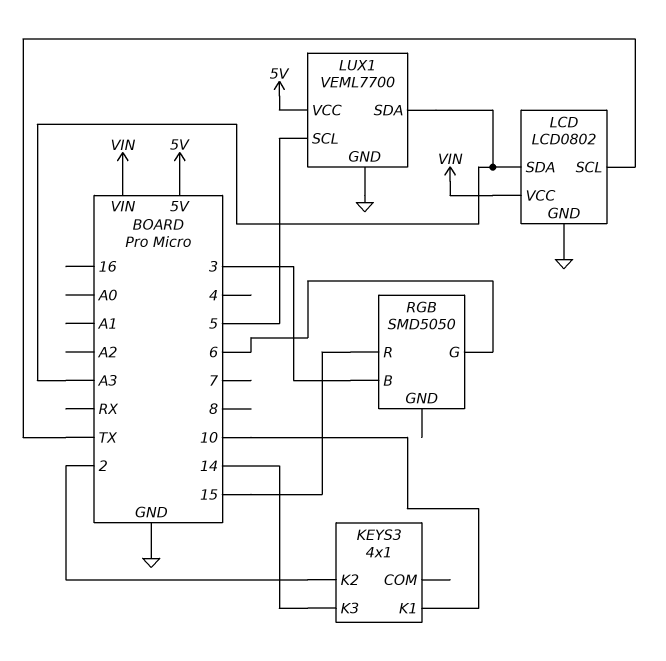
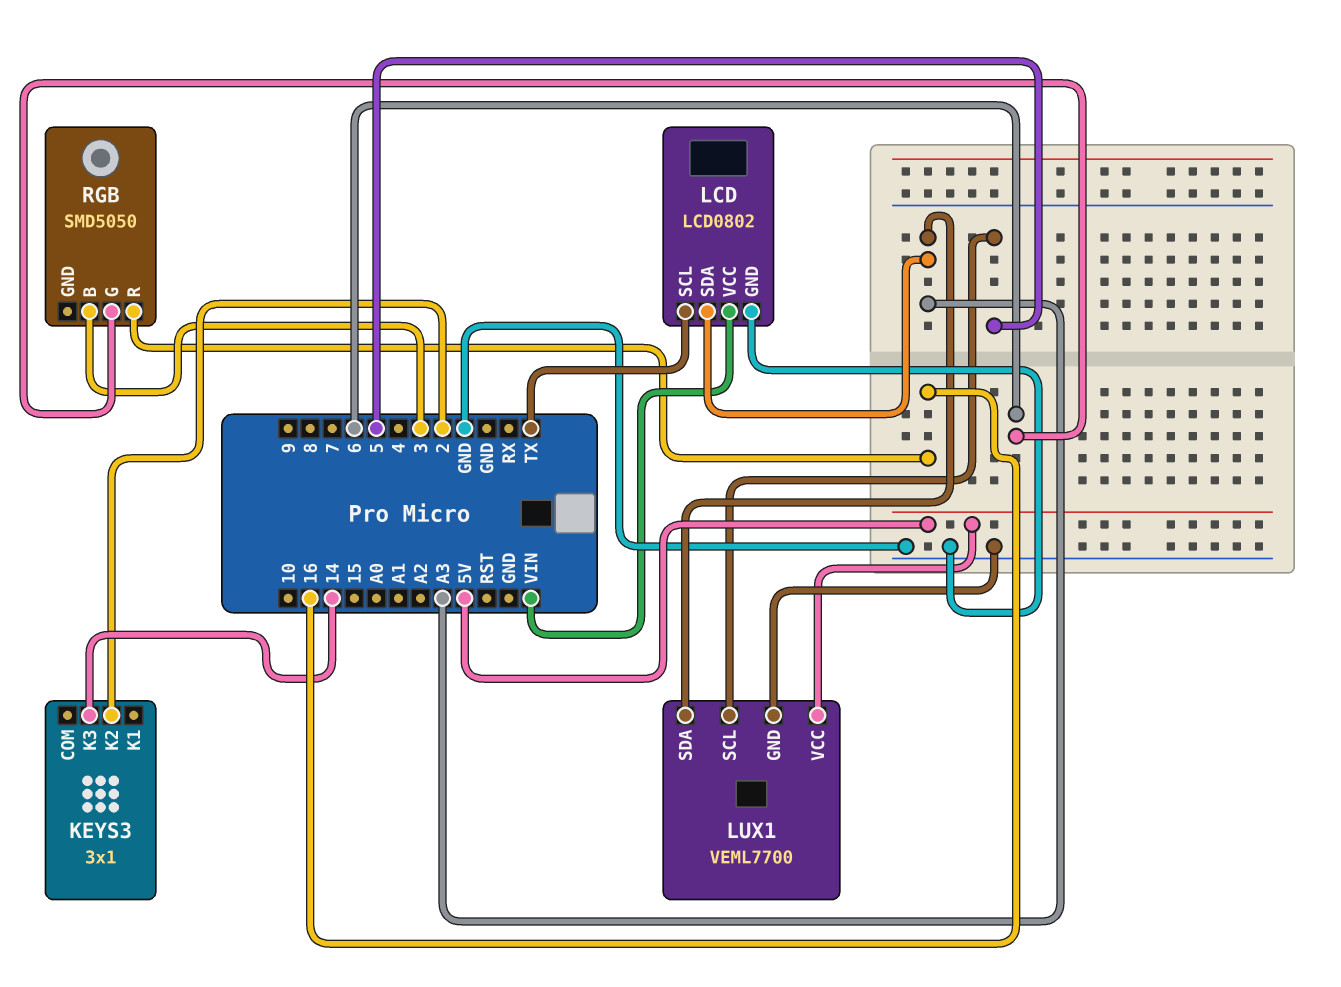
KEYS3: 4x1 -> 3x1
KEYS3 pin K1: 10 -> none
RGB pin R: 15 -> 16

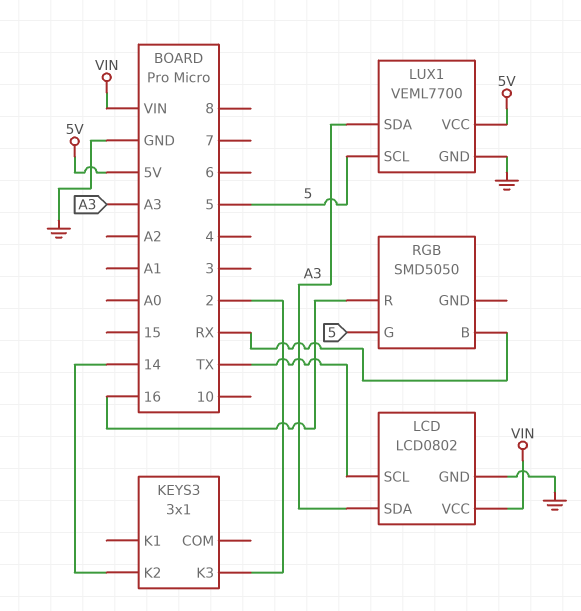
KEYS3 pin K2: 2 -> 14
KEYS3 pin K3: 14 -> 2
RGB pin B: 3 -> RX
RGB pin G: 6 -> 5

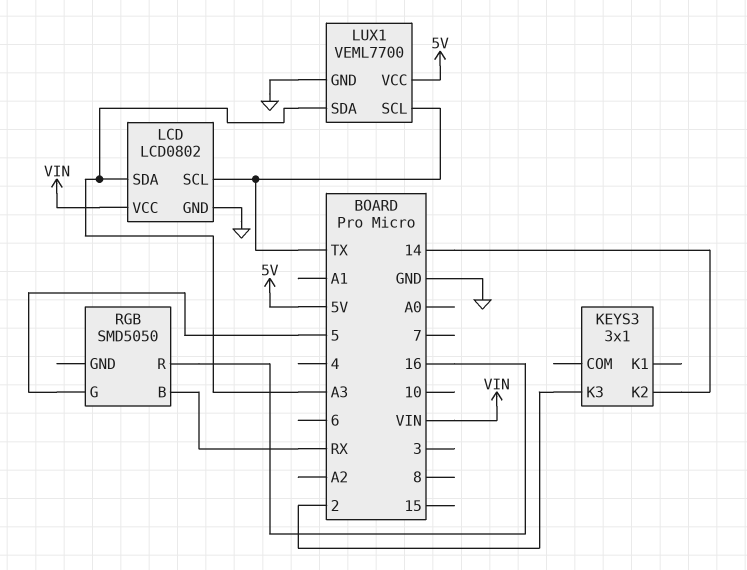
LUX1 pin SCL: 5 -> TX

